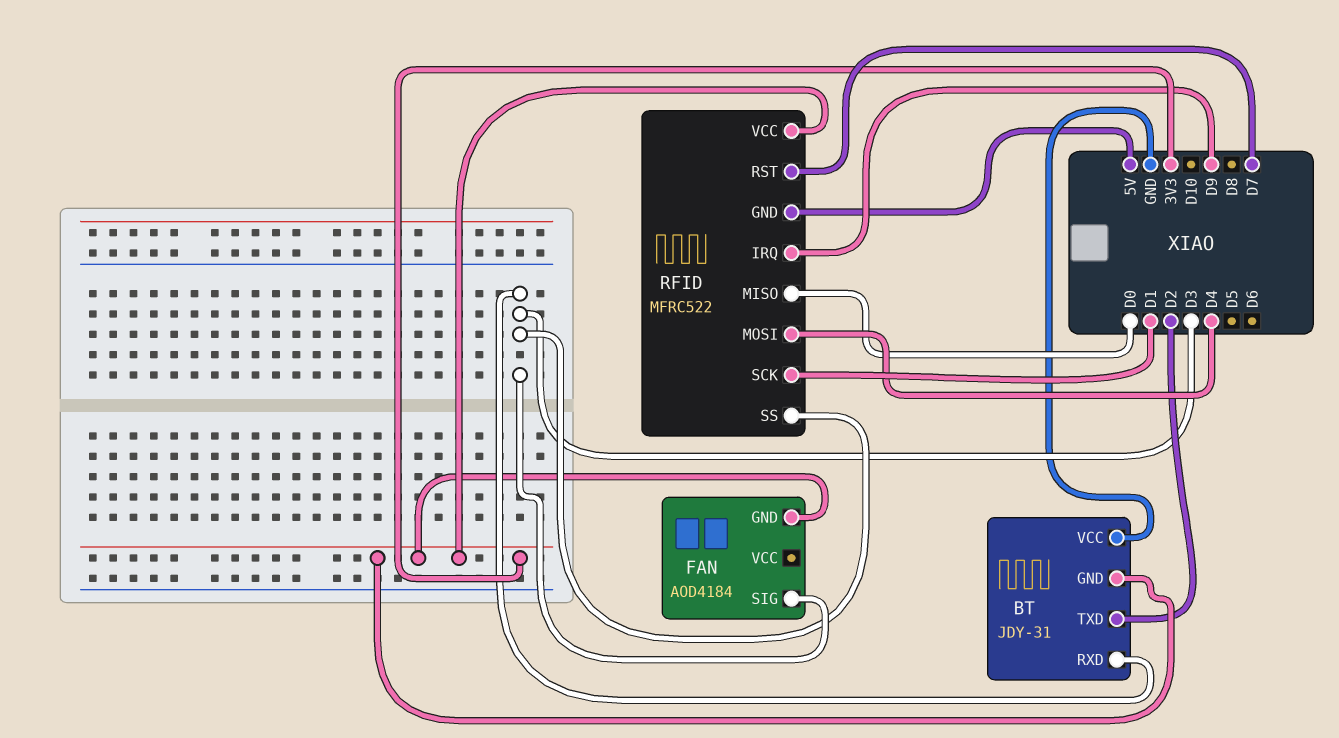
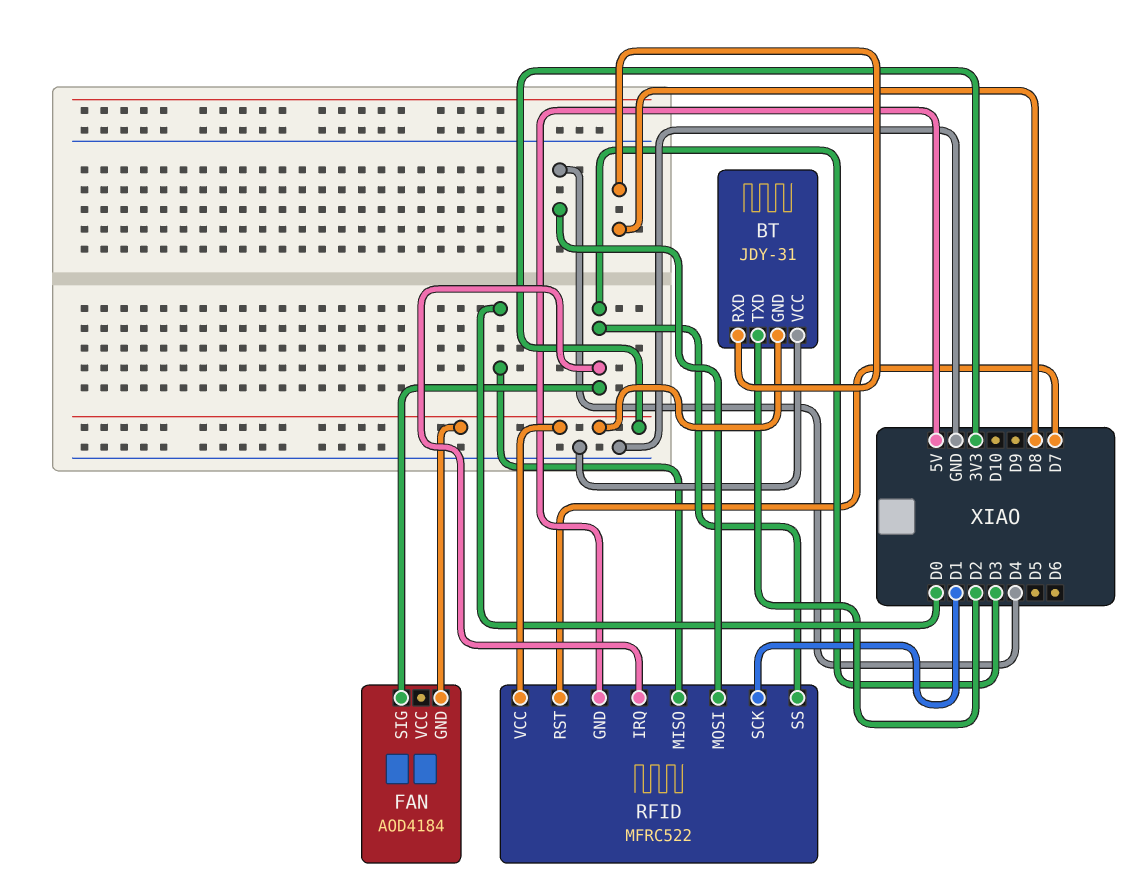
BT pin RXD: D3 -> D8
RFID pin IRQ: D9 -> D3

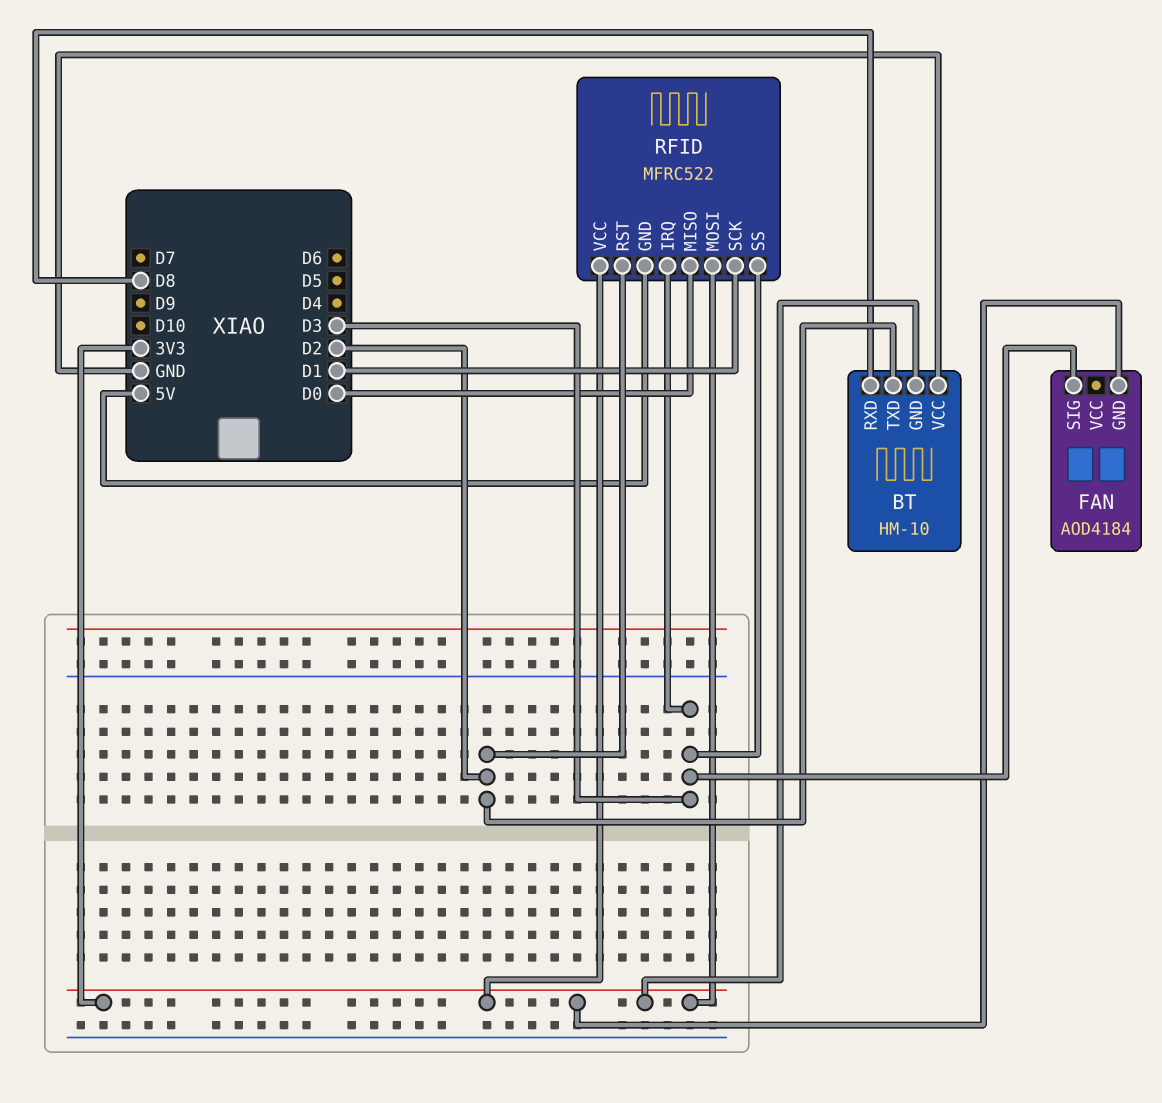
BT: JDY-31 -> HM-10
RFID pin MOSI: D4 -> 3V3
RFID pin RST: D7 -> D2

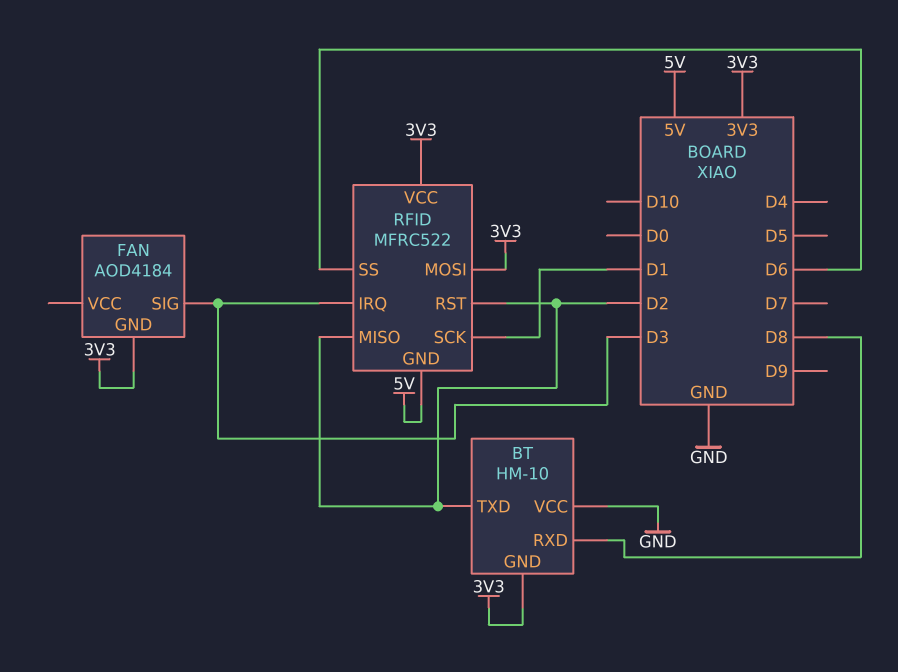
RFID pin MISO: D0 -> D2
RFID pin SS: D3 -> D6

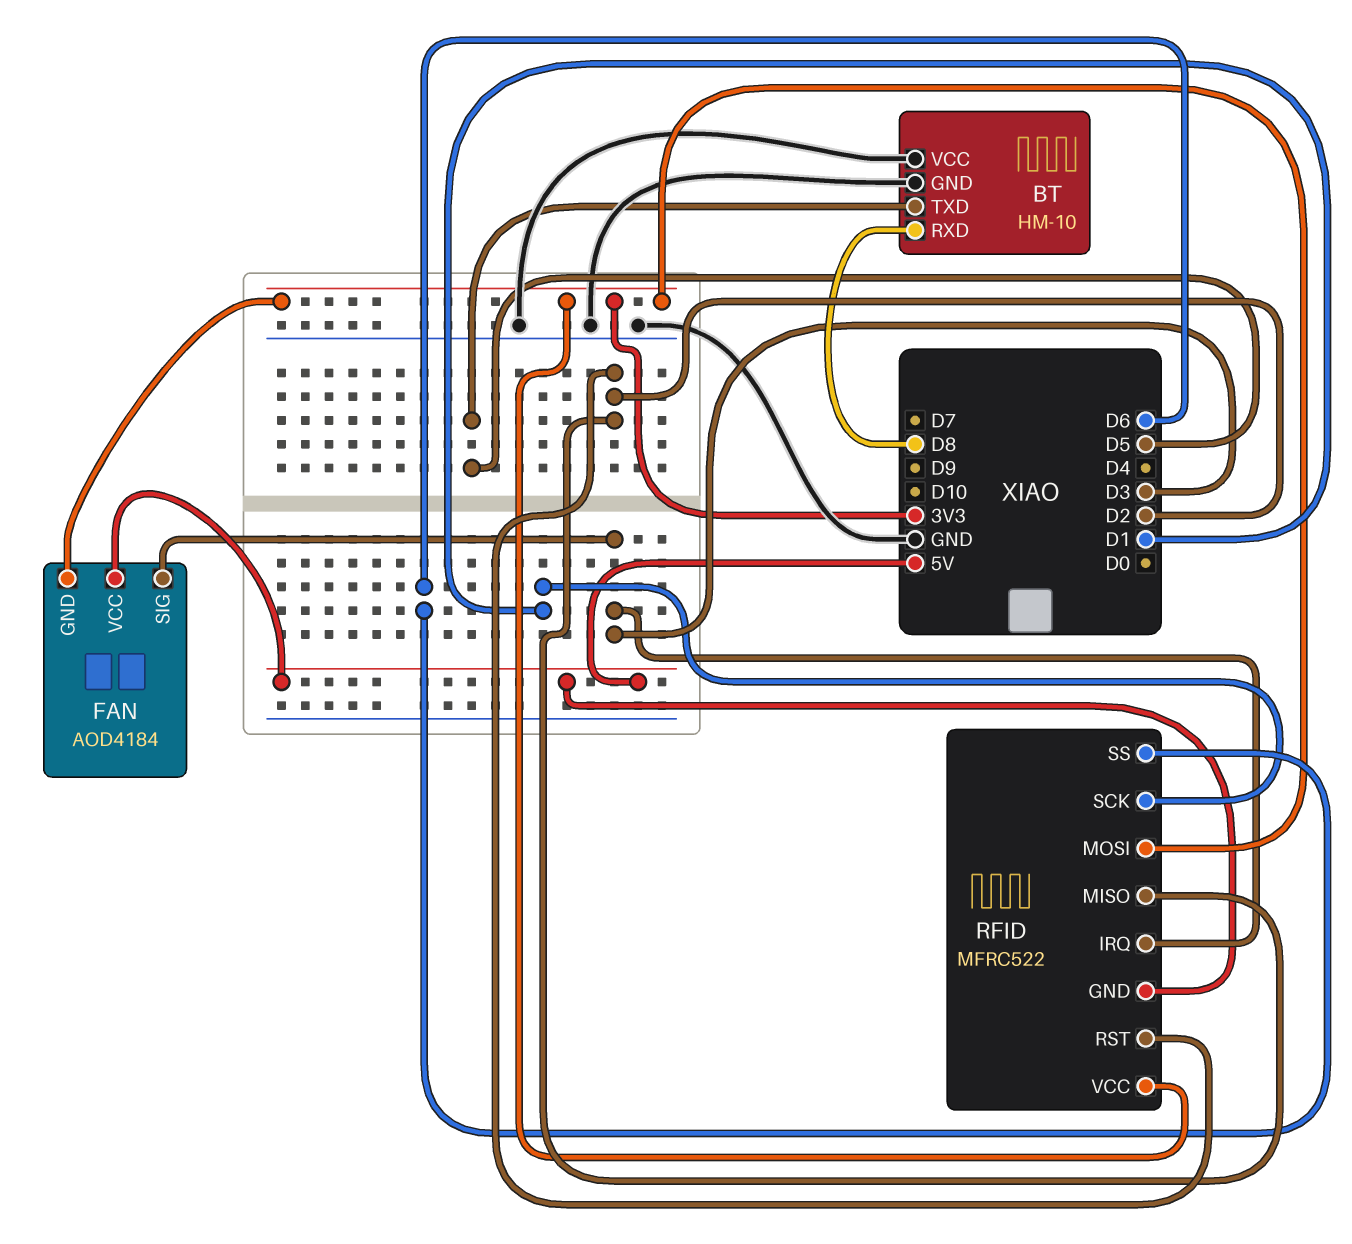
BT pin GND: 3V3 -> GND
BT pin TXD: D2 -> D5
FAN pin VCC: none -> 5V

